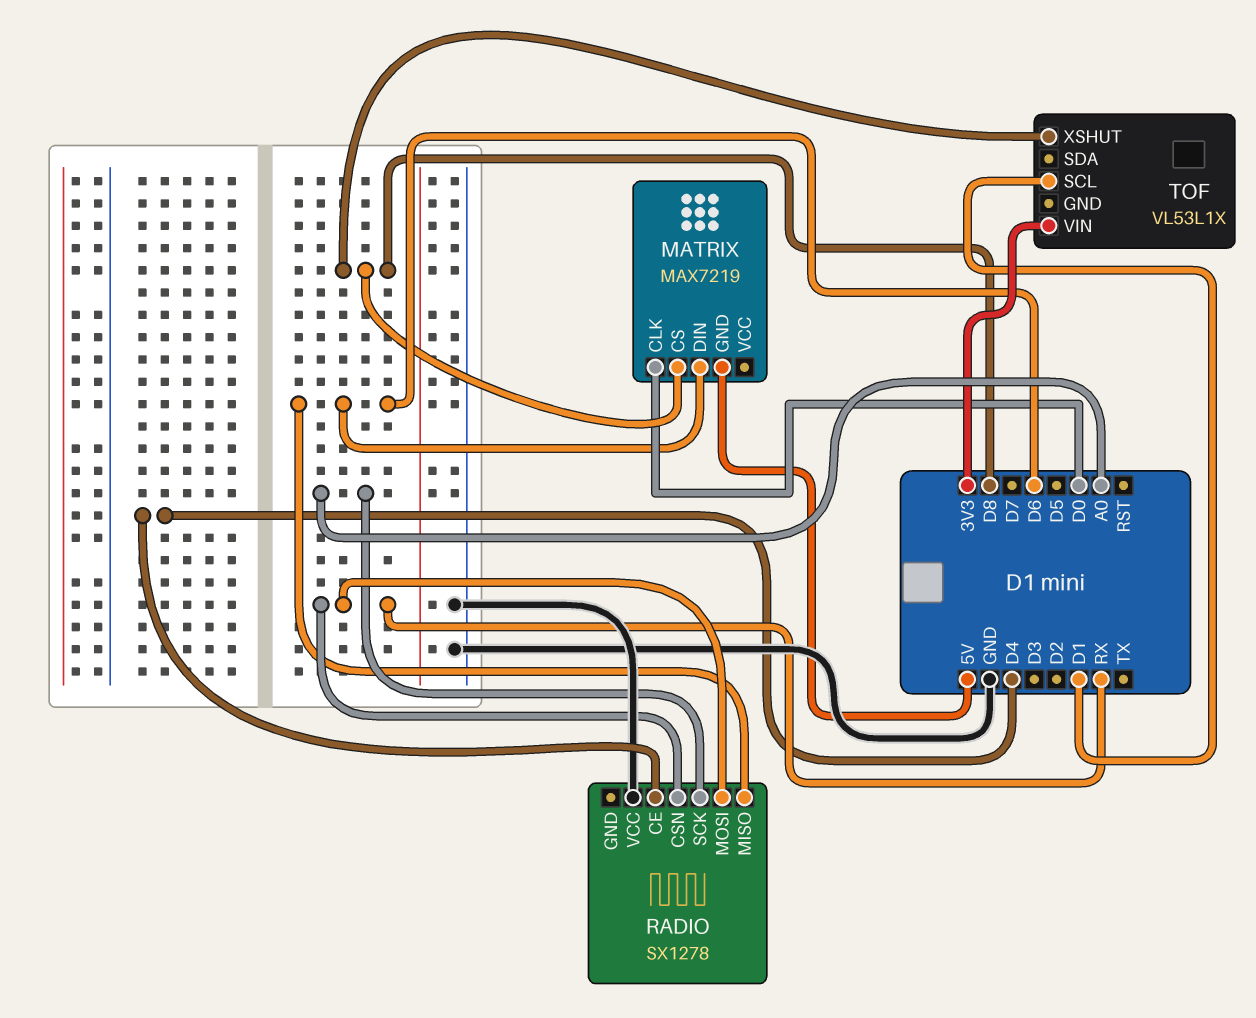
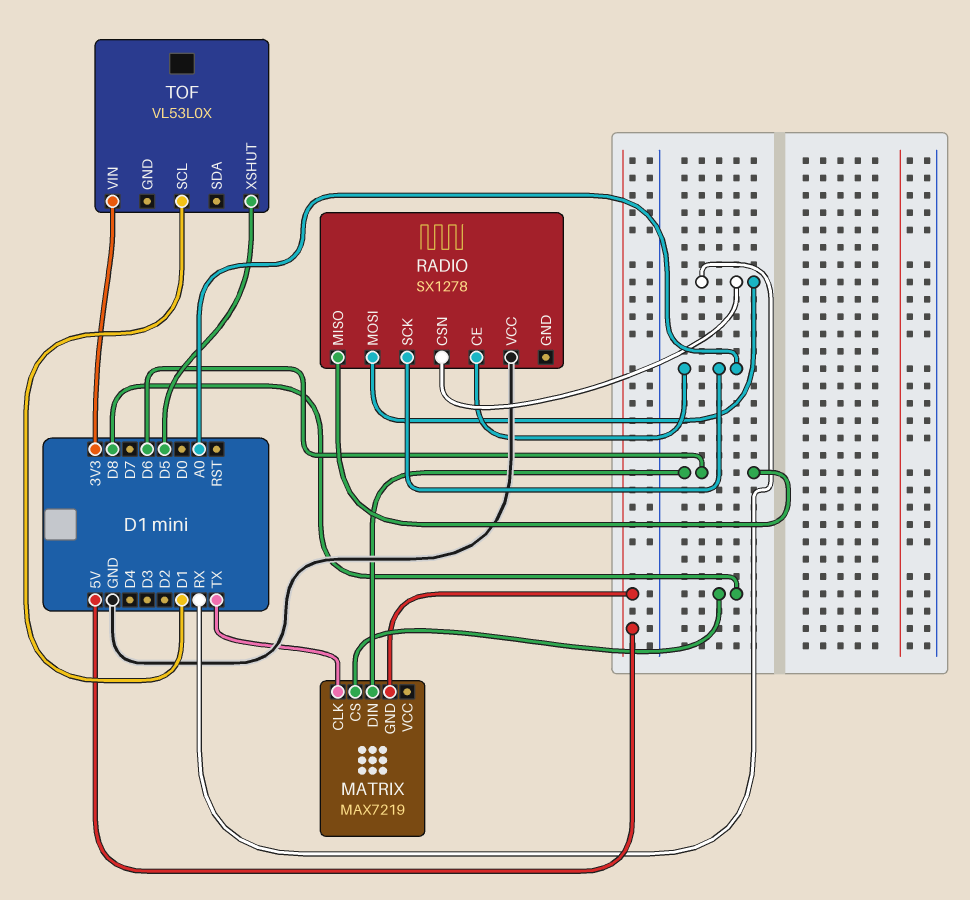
MATRIX pin CLK: D0 -> TX
RADIO pin CE: D4 -> A0
TOF: VL53L1X -> VL53L0X
TOF pin XSHUT: D8 -> D5

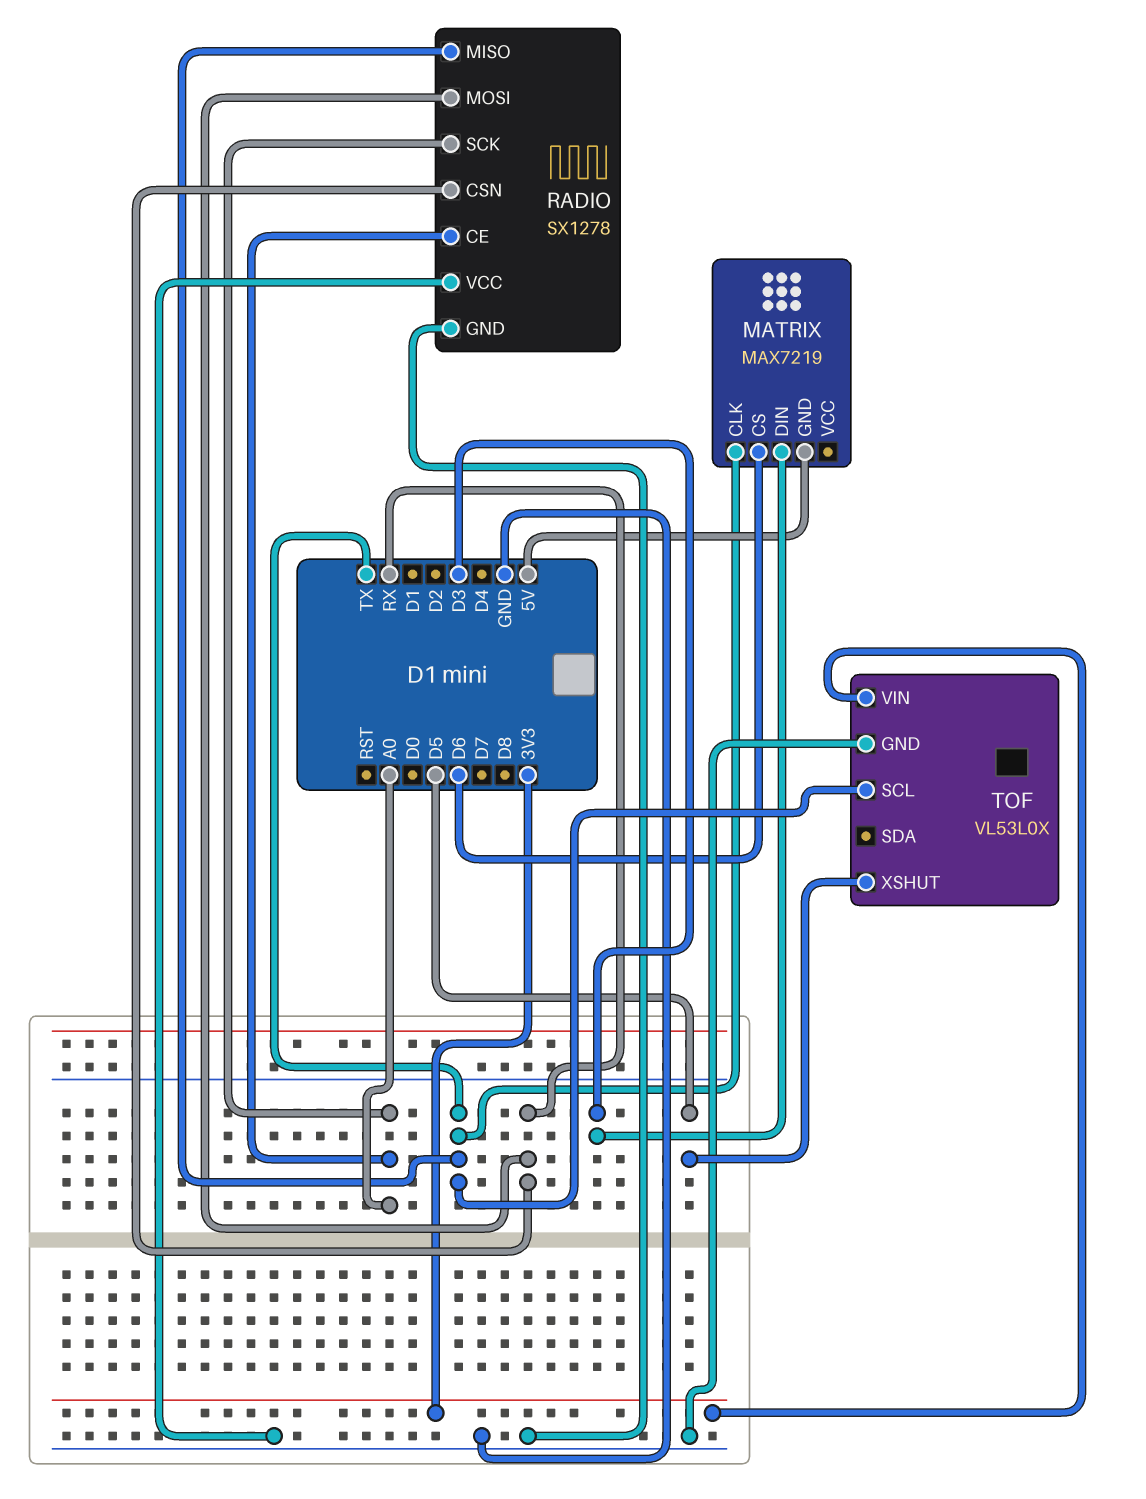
MATRIX pin CS: D8 -> D6
MATRIX pin DIN: D6 -> D3
RADIO pin GND: none -> GND
RADIO pin MISO: D6 -> TX
TOF pin GND: none -> GND
TOF pin SCL: D1 -> TX

